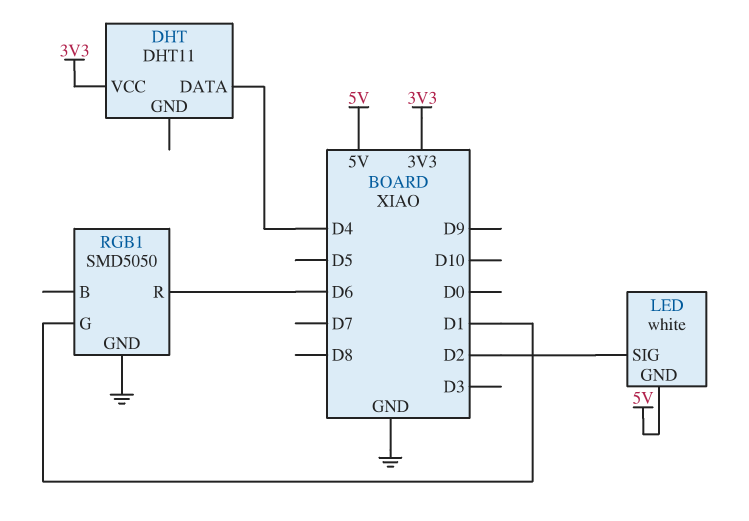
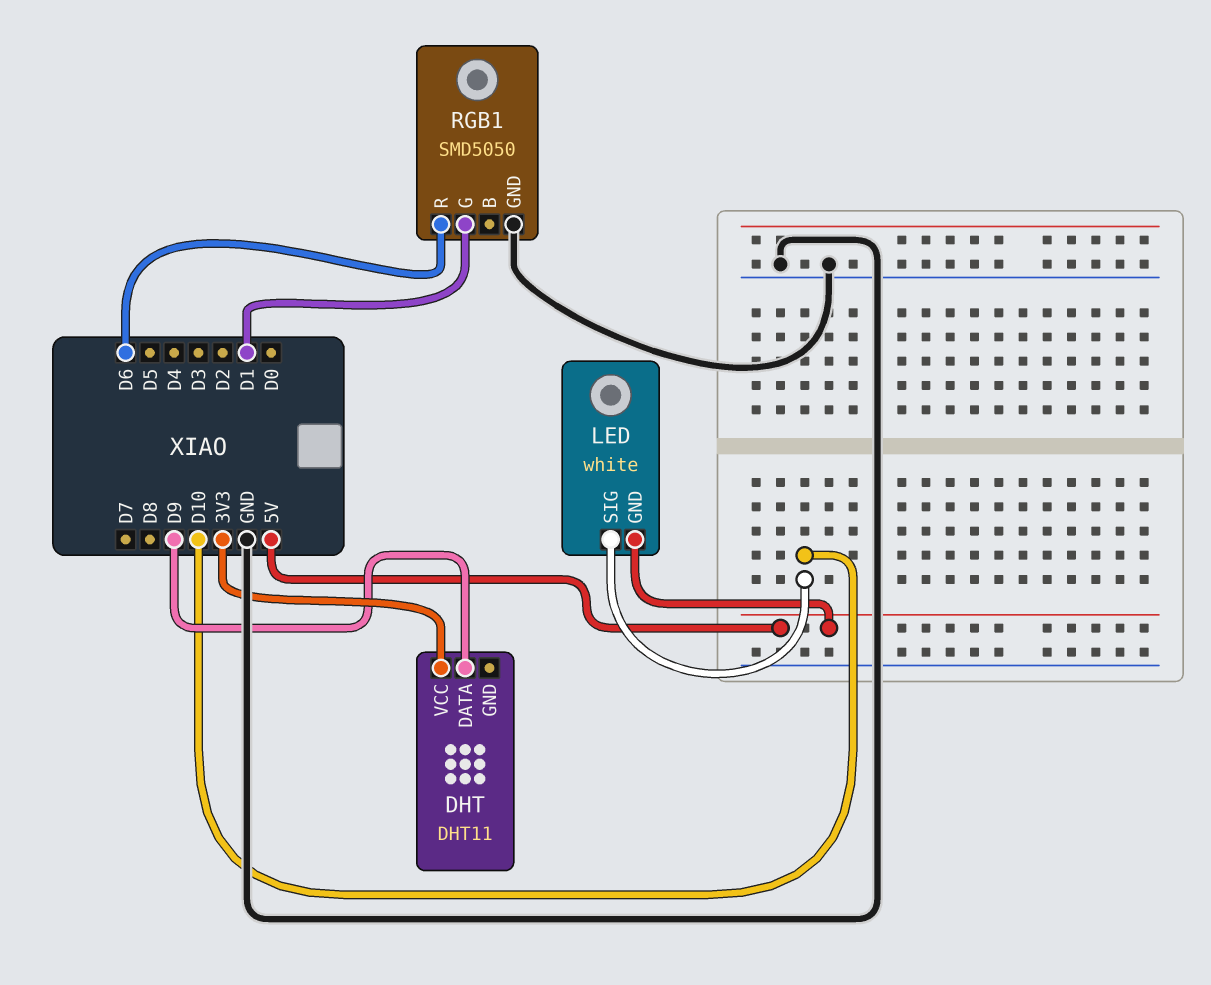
DHT pin DATA: D4 -> D9
LED pin SIG: D2 -> D10

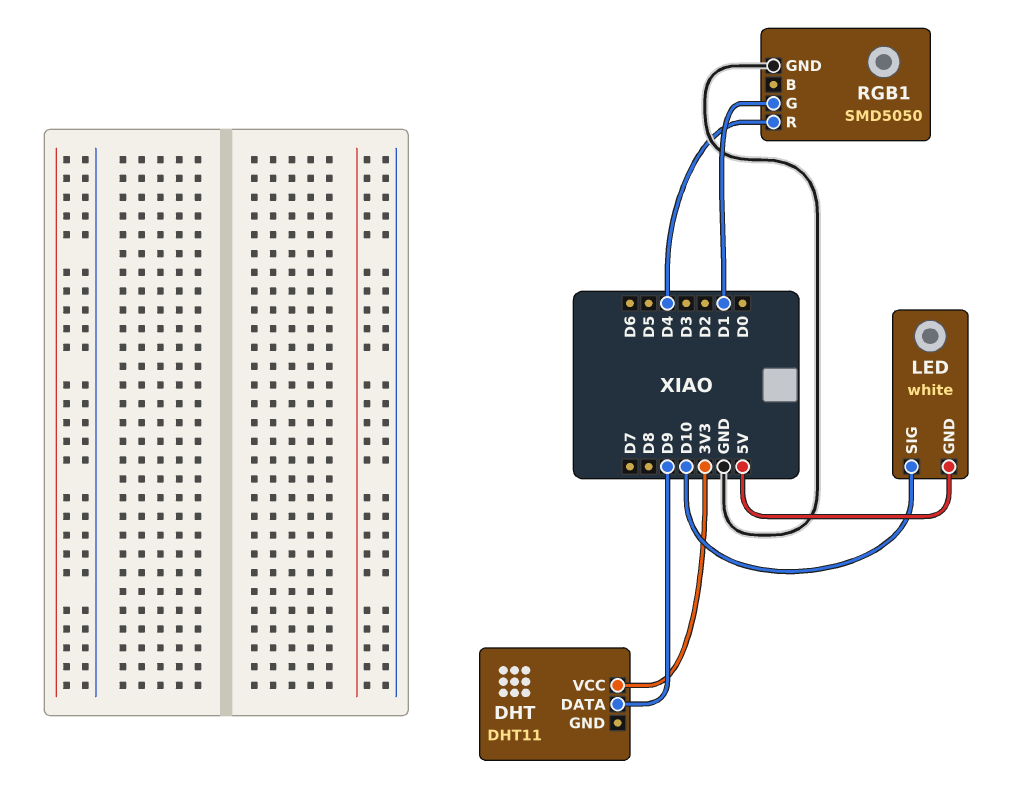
RGB1 pin R: D6 -> D4

